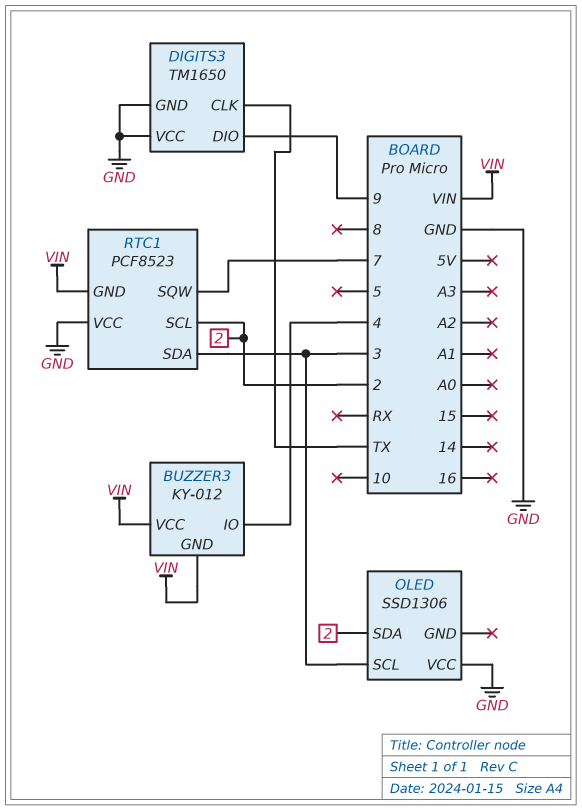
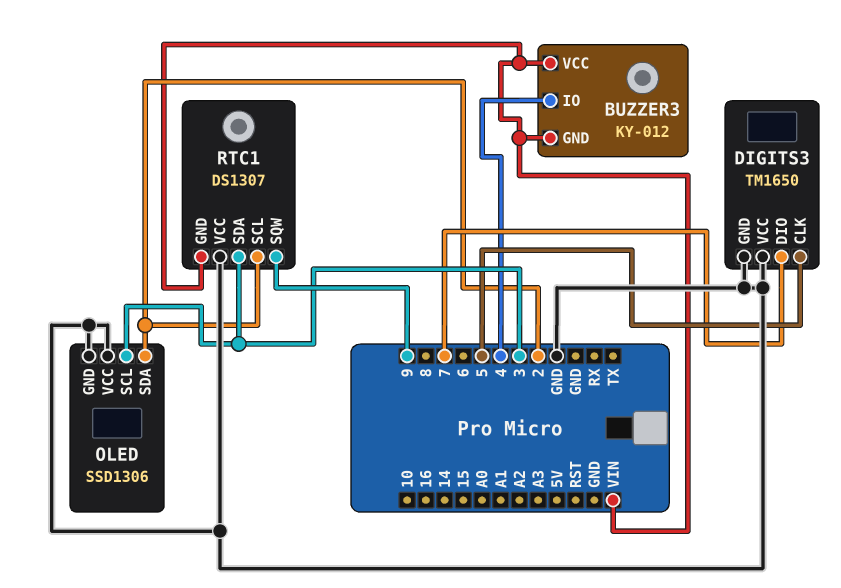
DIGITS3 pin CLK: TX -> 5
DIGITS3 pin DIO: 9 -> 7
OLED pin GND: none -> GND
RTC1: PCF8523 -> DS1307
RTC1 pin SQW: 7 -> 9

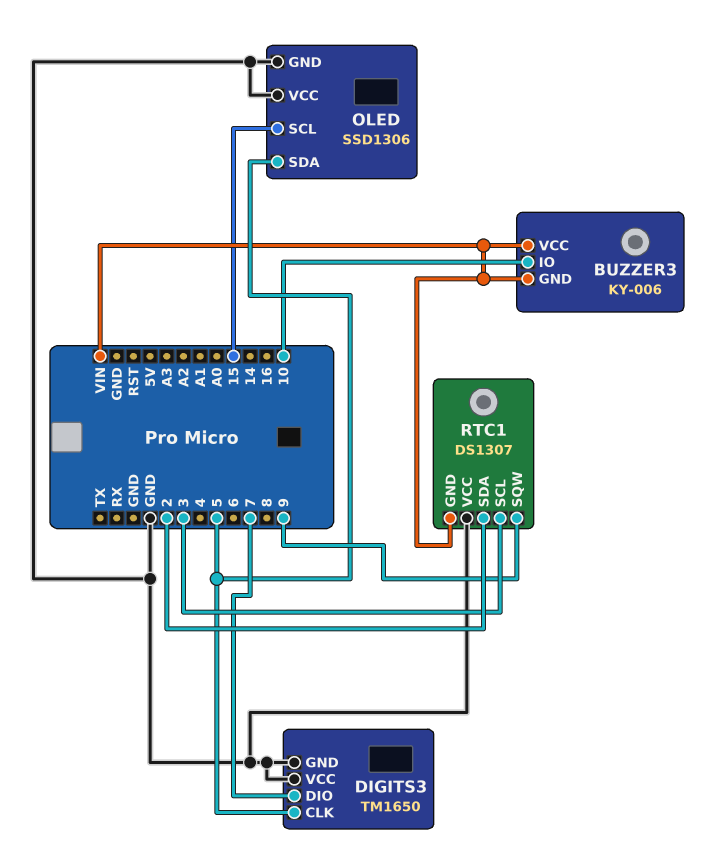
BUZZER3: KY-012 -> KY-006
BUZZER3 pin IO: 4 -> 10
OLED pin SCL: 3 -> 15
OLED pin SDA: 2 -> 5
RTC1 pin SCL: 2 -> 3
RTC1 pin SDA: 3 -> 2

